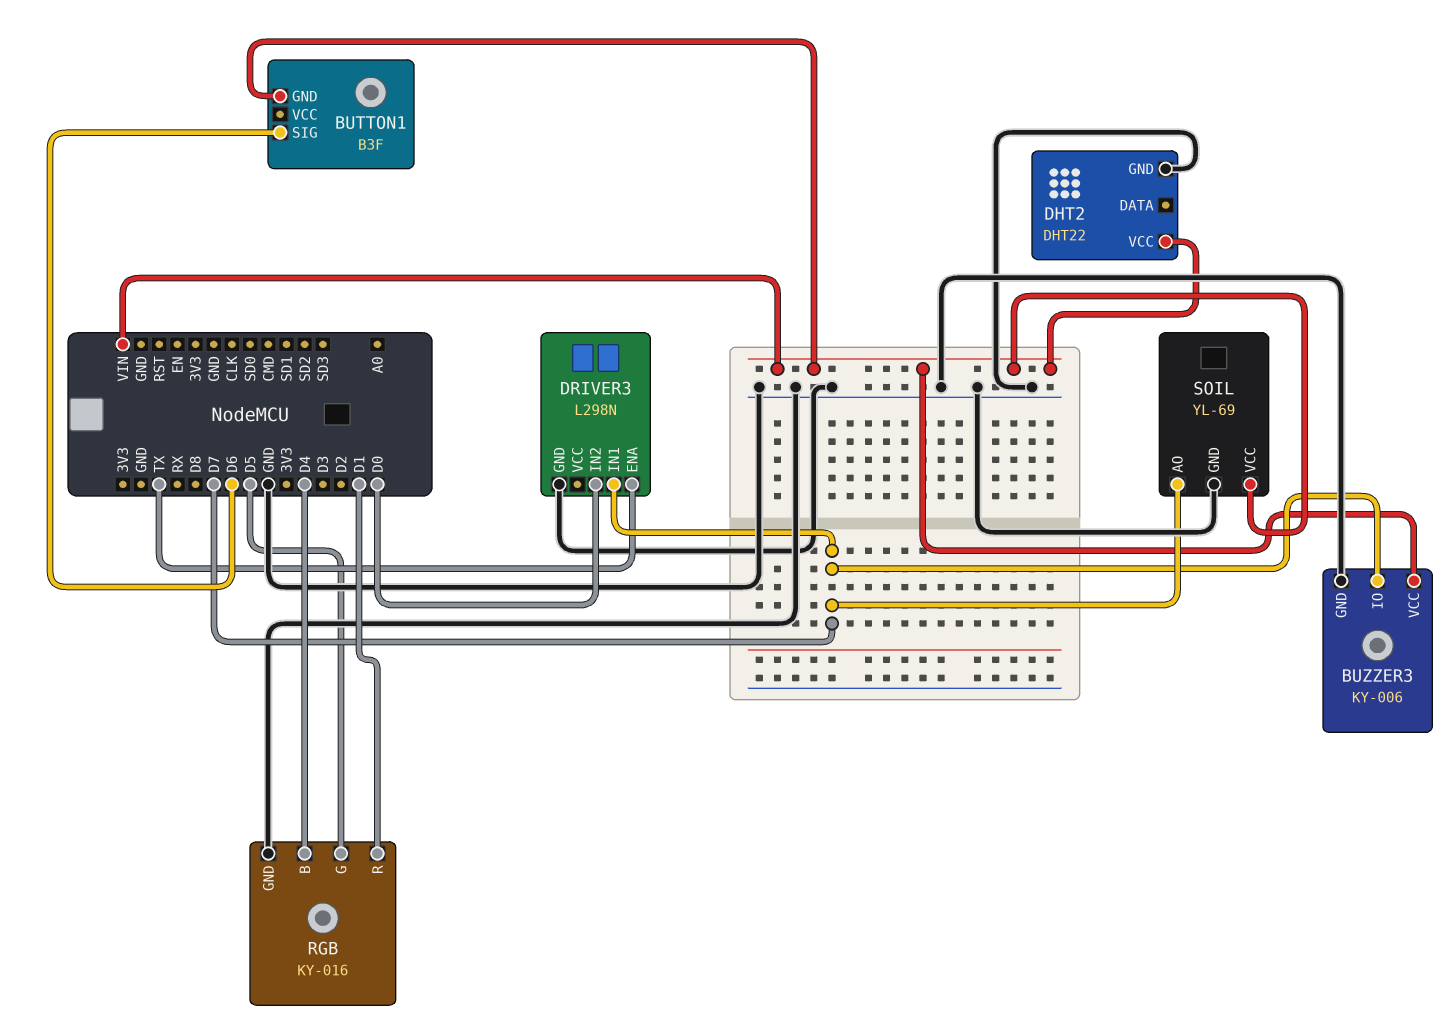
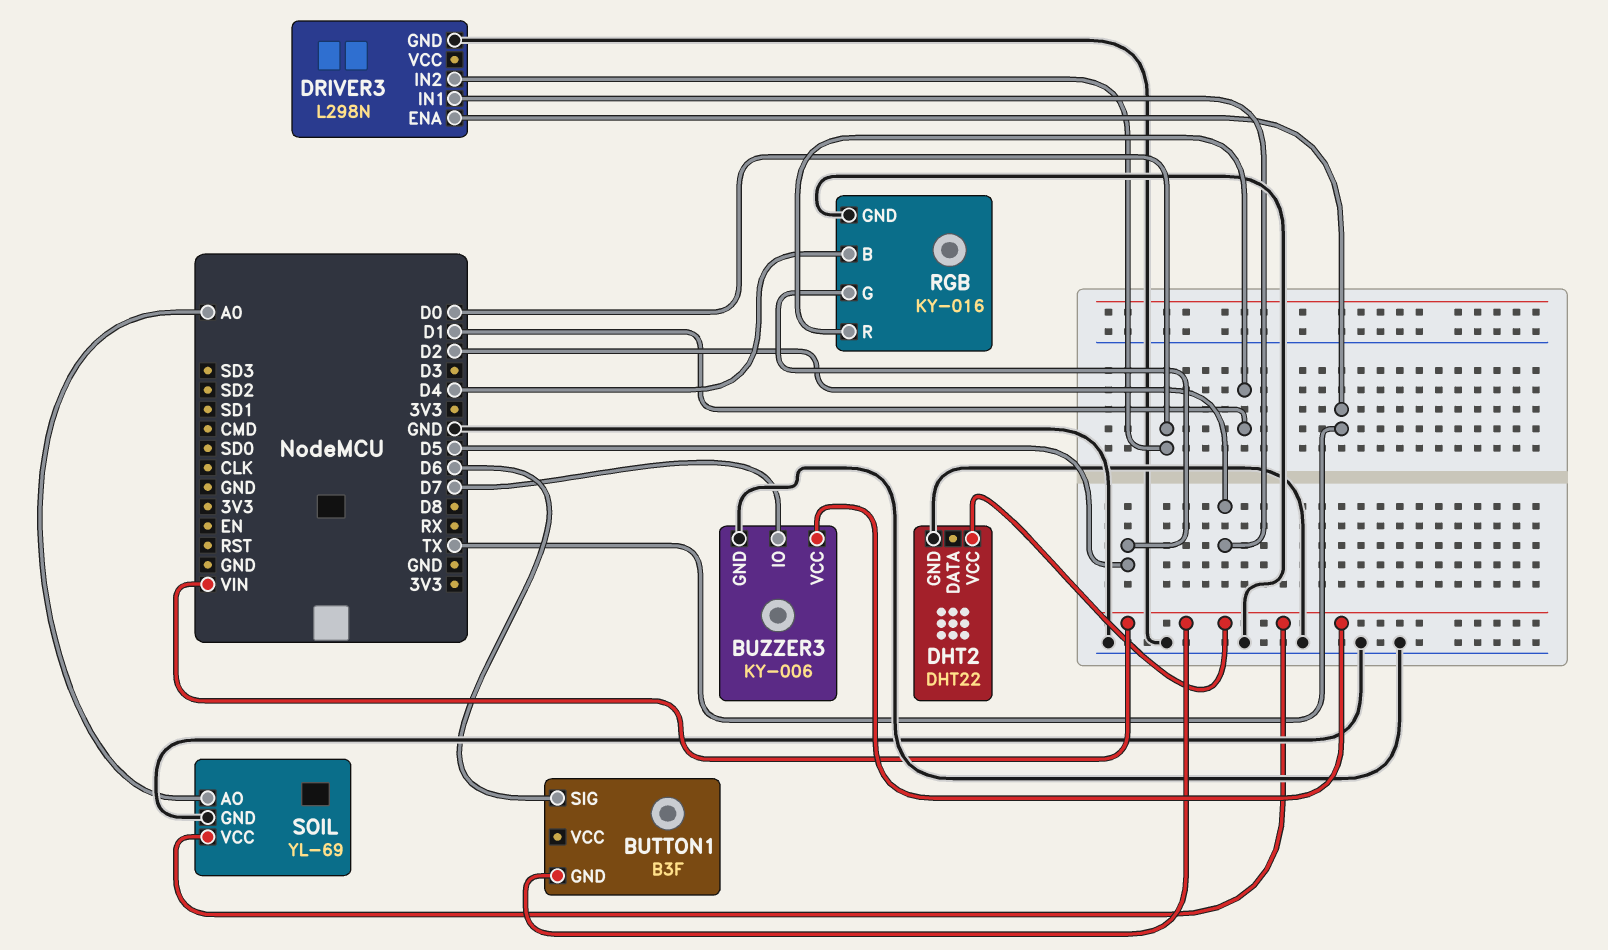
DRIVER3 pin IN1: D7 -> D2
SOIL pin AO: D7 -> A0

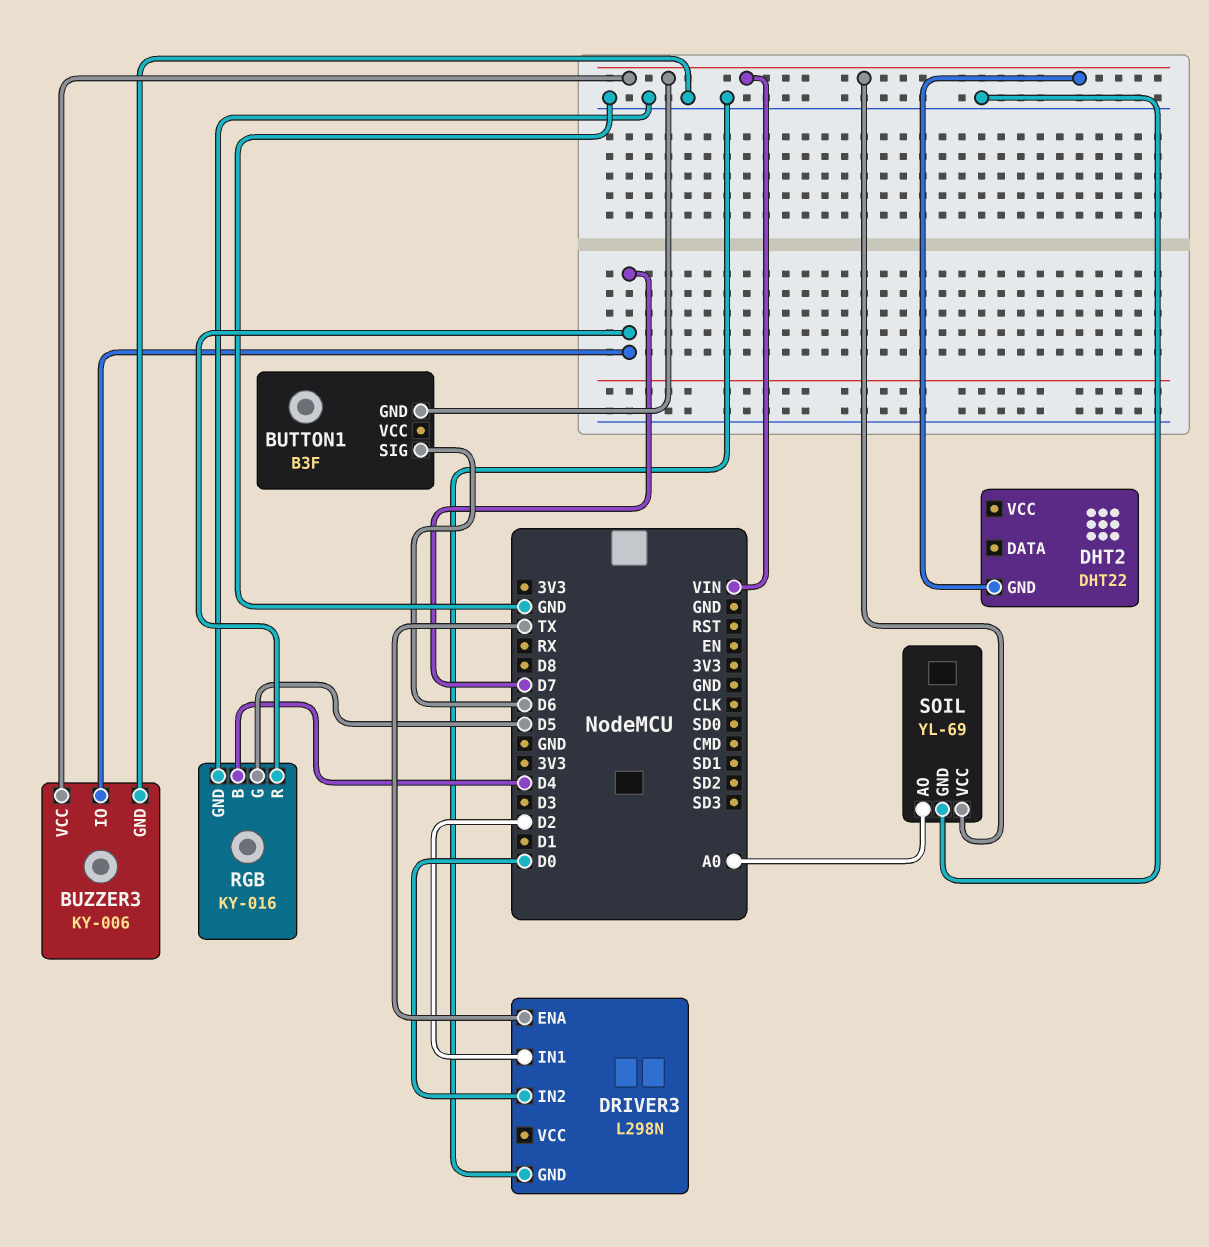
DHT2 pin GND: GND -> VIN
DHT2 pin VCC: VIN -> none
RGB pin R: D1 -> D7

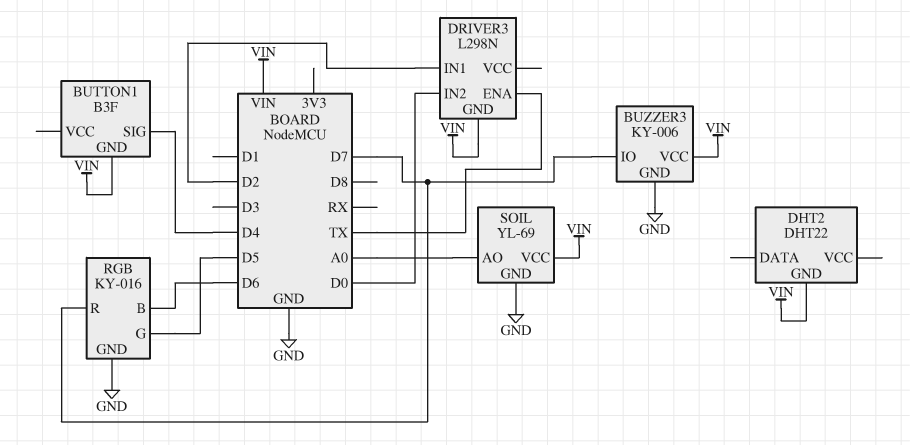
BUTTON1 pin SIG: D6 -> D4
DRIVER3 pin GND: GND -> VIN
RGB pin B: D4 -> D6

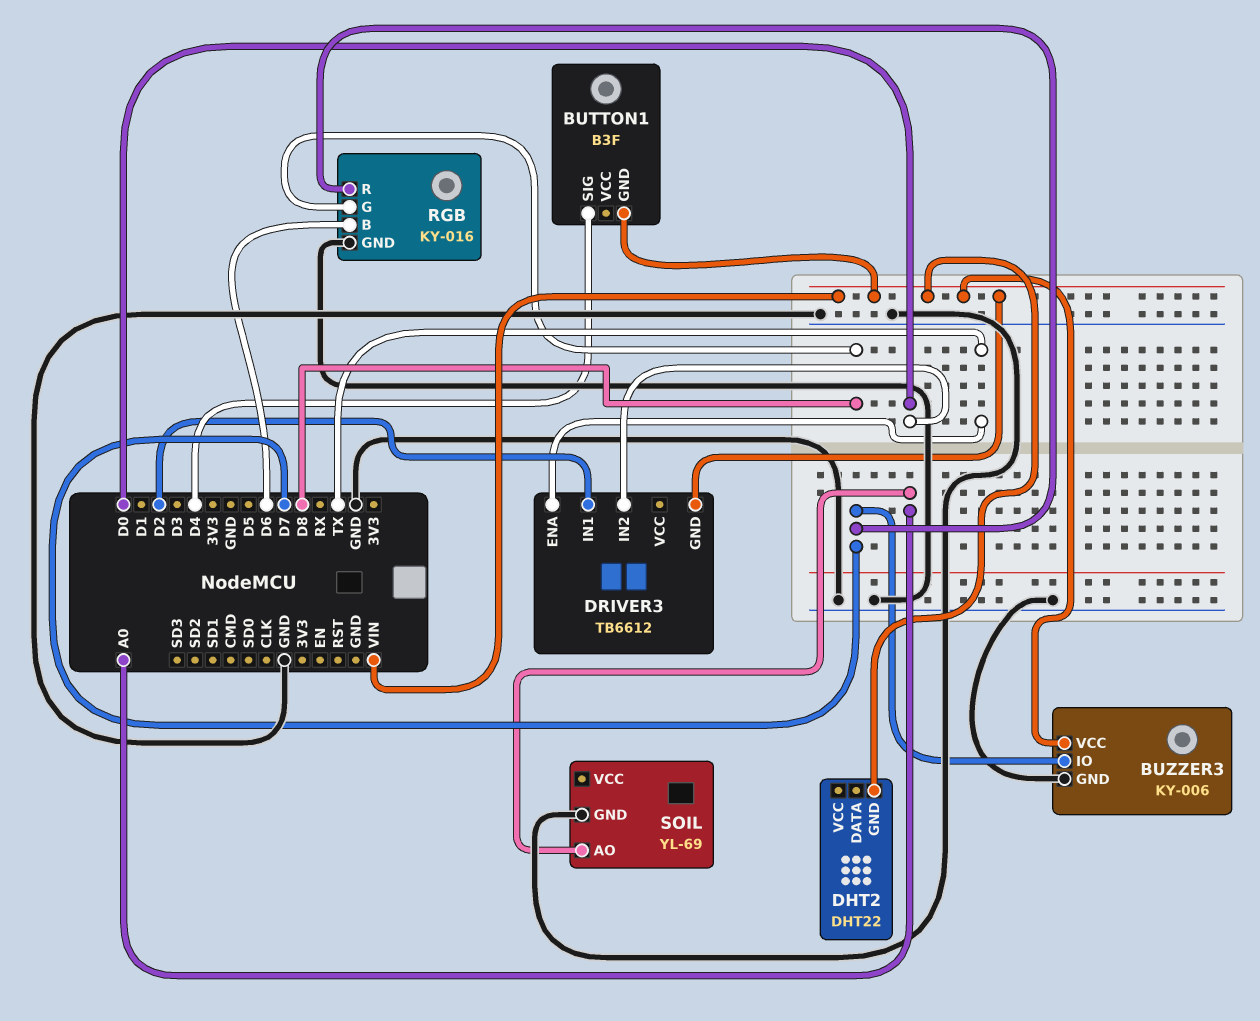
DRIVER3: L298N -> TB6612
RGB pin G: D5 -> D8
SOIL pin VCC: VIN -> none

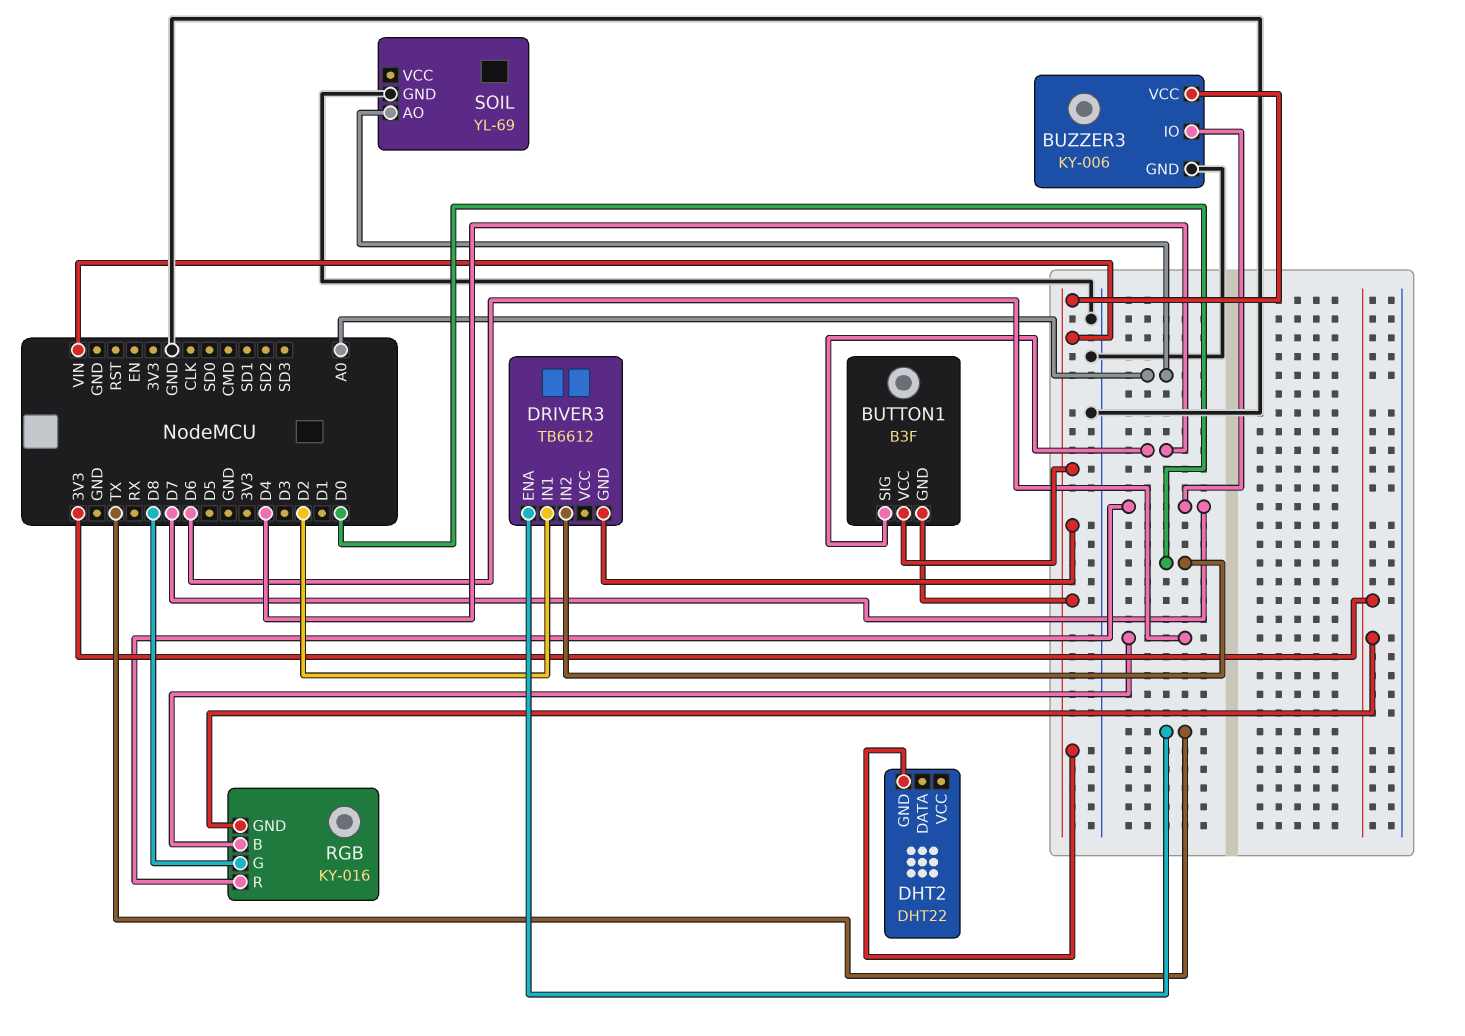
BUTTON1 pin VCC: none -> VIN
RGB pin GND: GND -> 3V3

